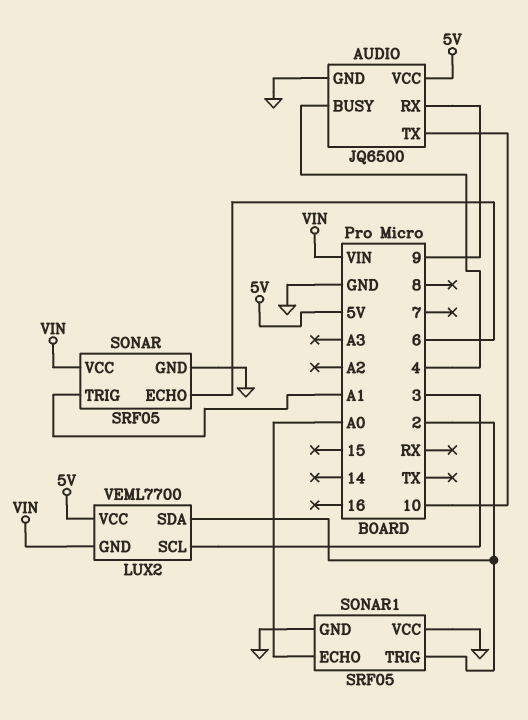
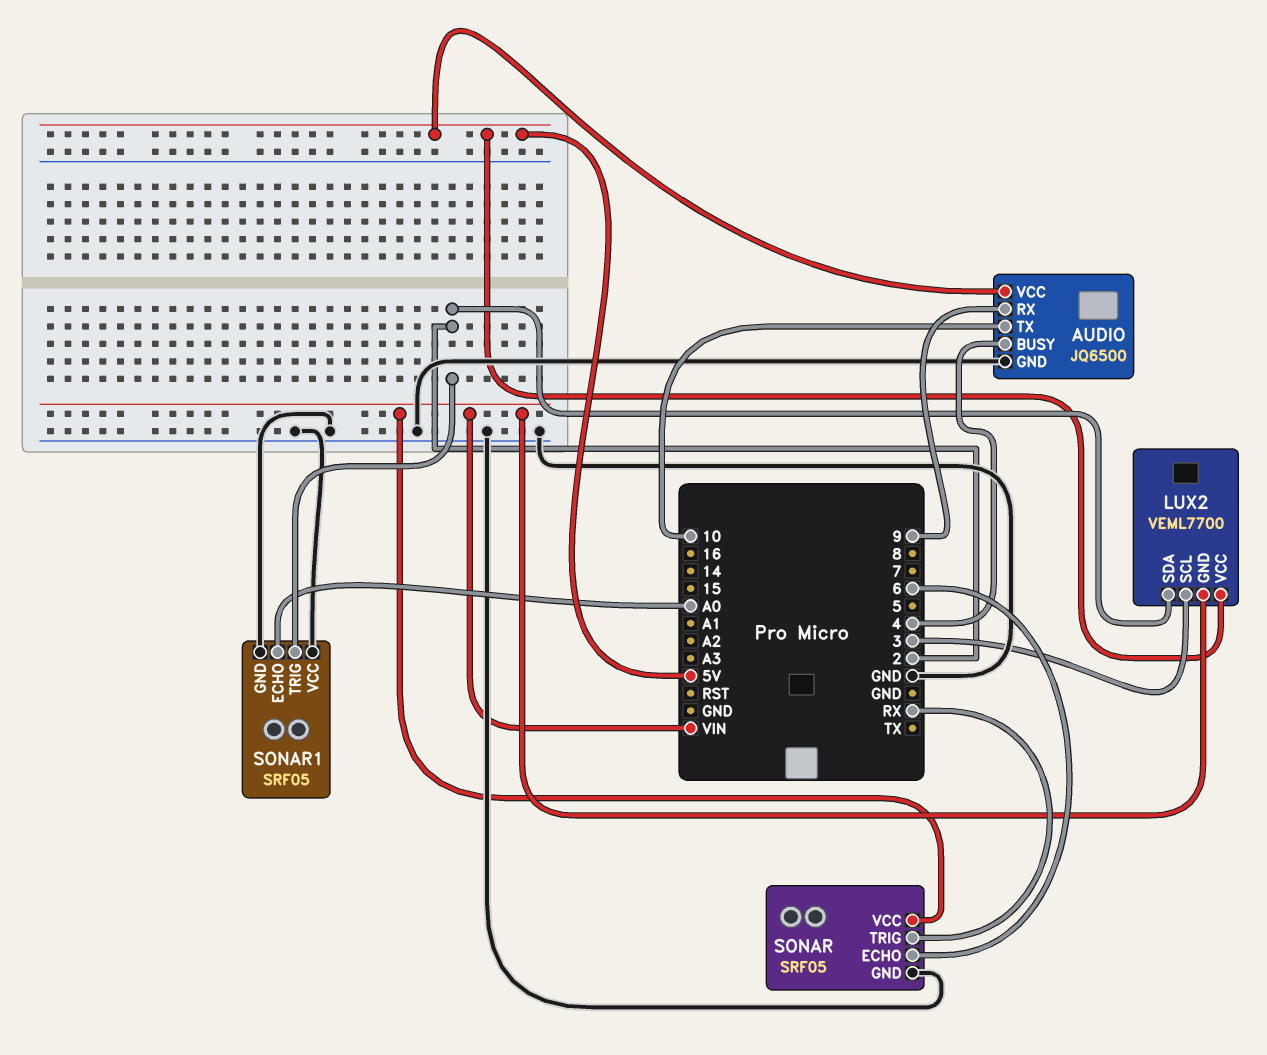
SONAR pin TRIG: A1 -> RX

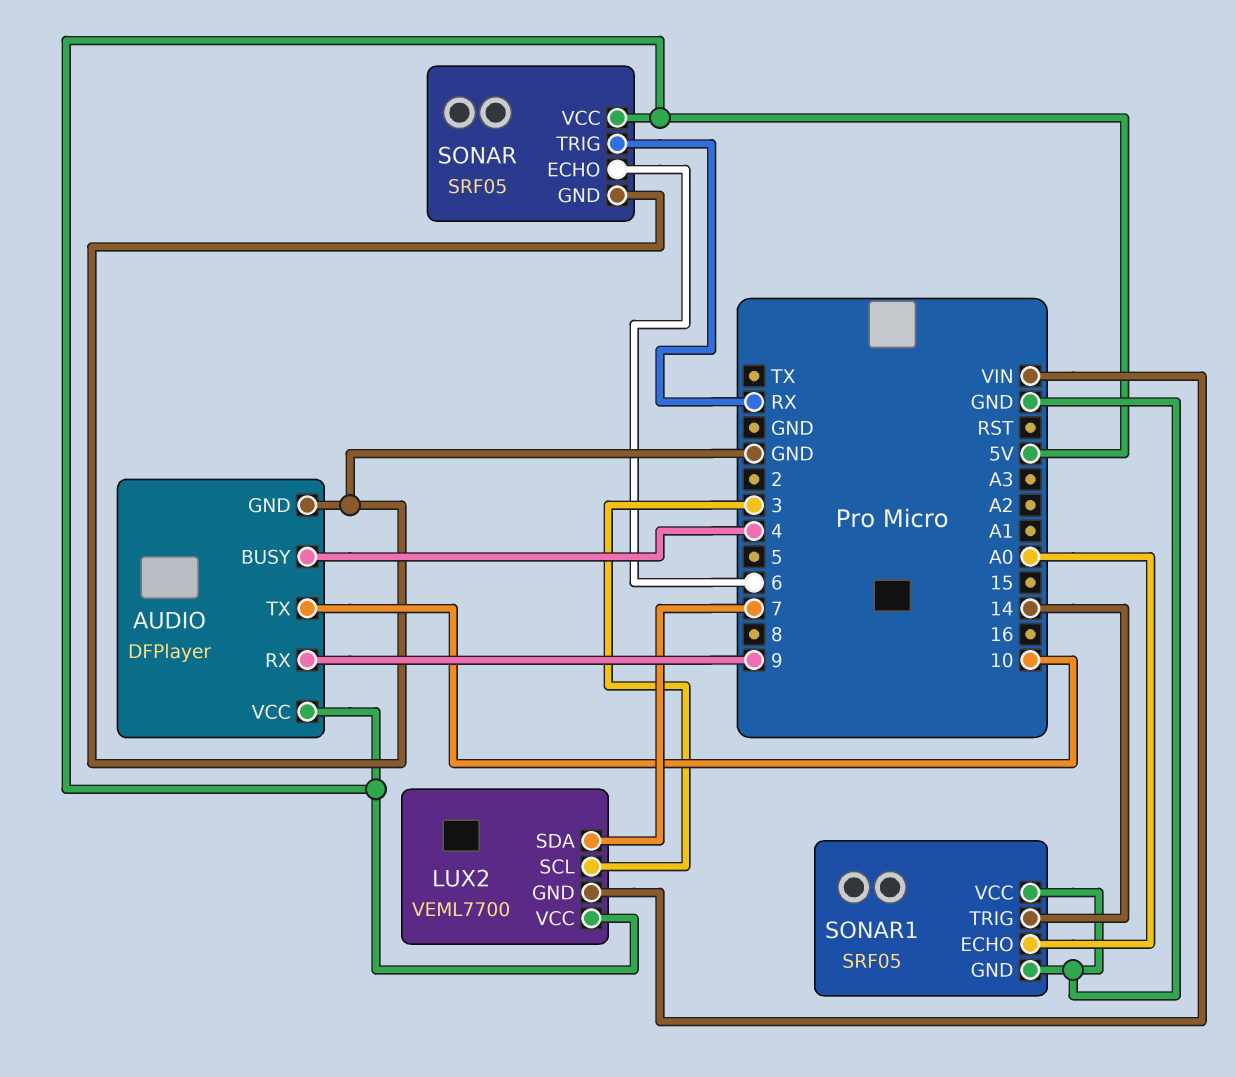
AUDIO: JQ6500 -> DFPlayer
LUX2 pin SDA: 2 -> 7
SONAR pin VCC: VIN -> 5V
SONAR1 pin TRIG: 2 -> 14

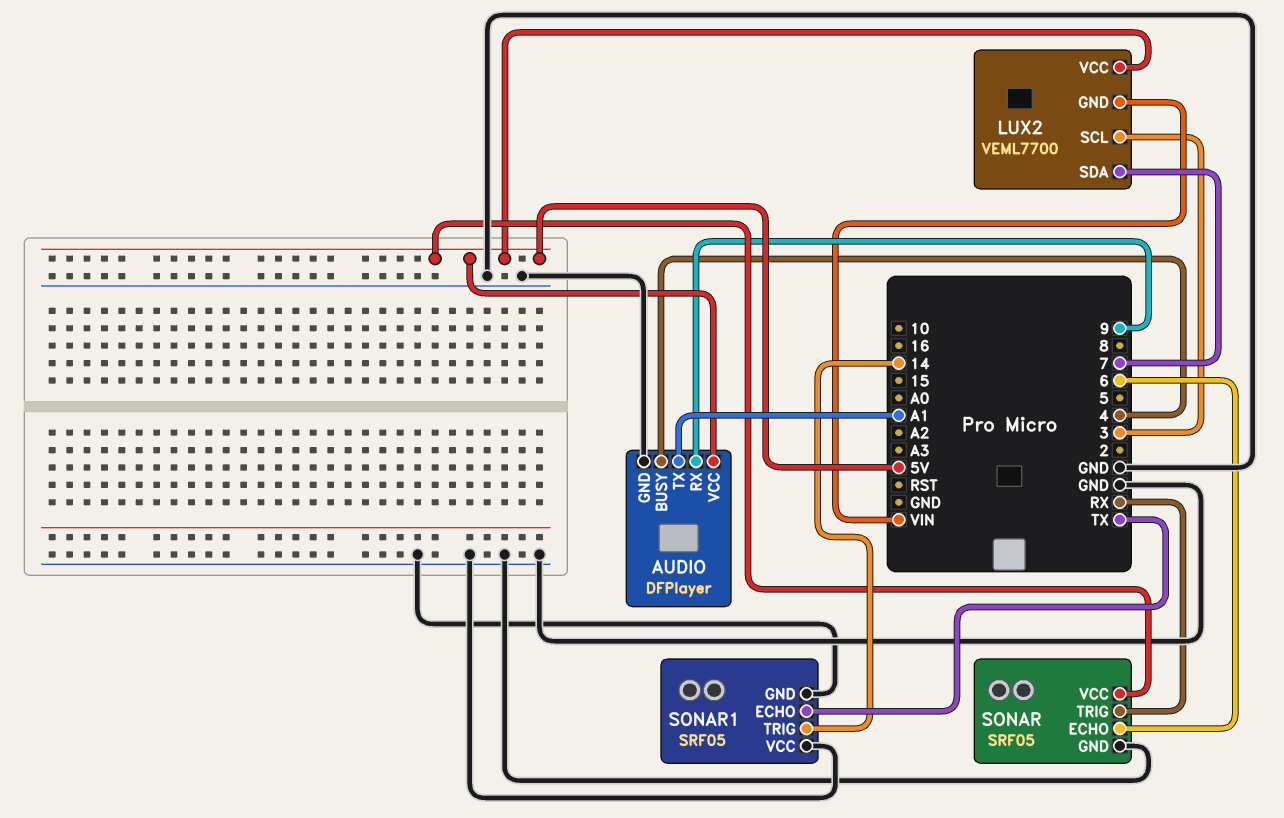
AUDIO pin TX: 10 -> A1
SONAR1 pin ECHO: A0 -> TX

